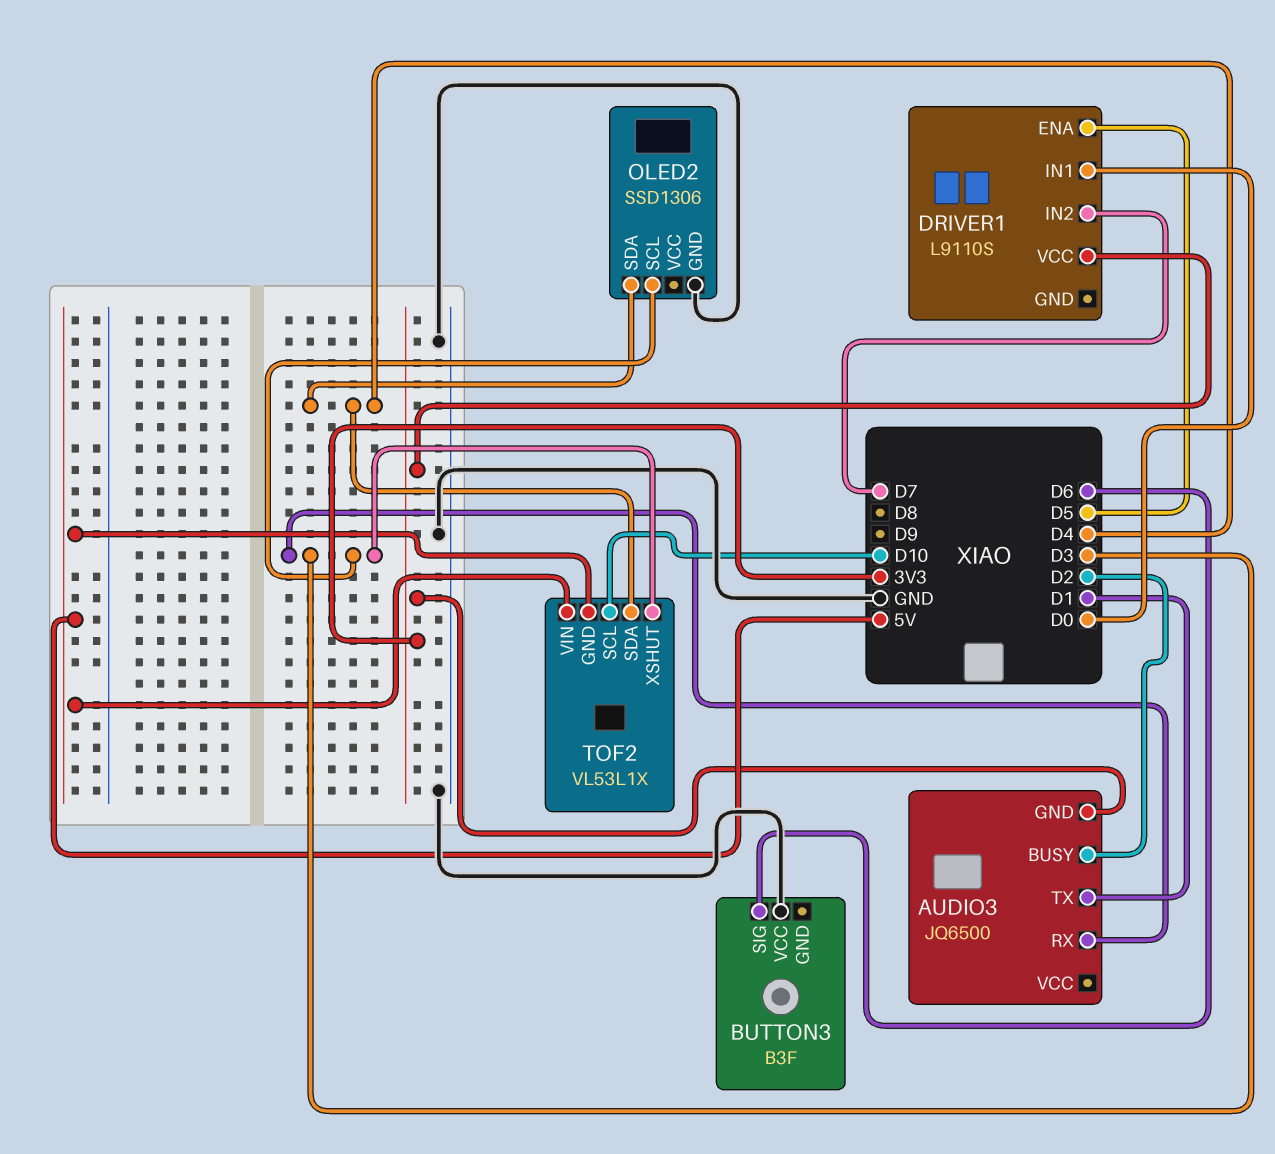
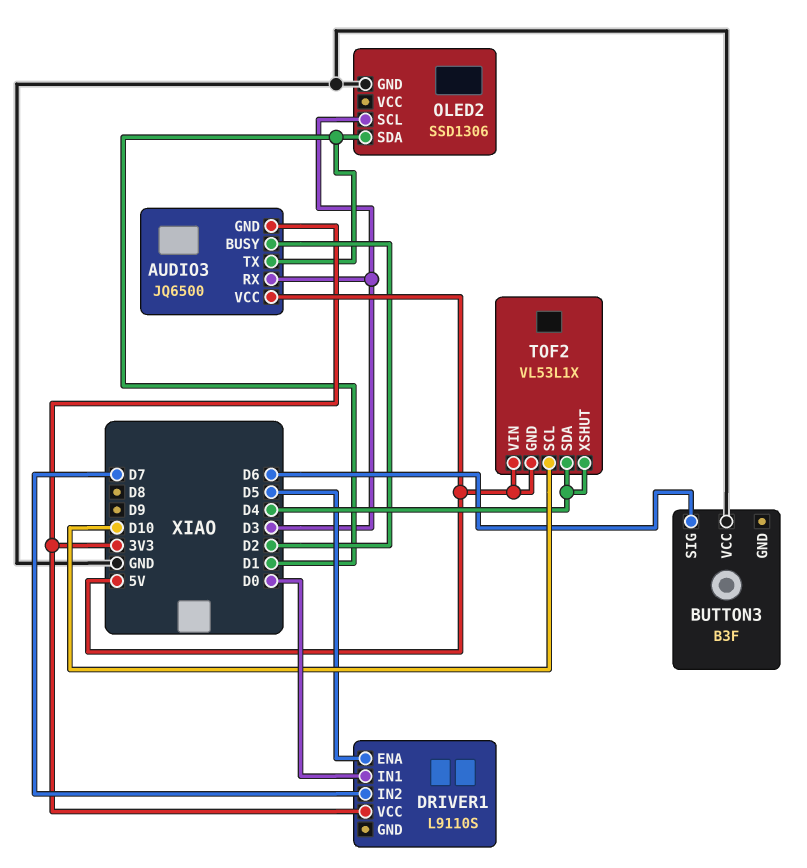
AUDIO3 pin VCC: none -> 5V
OLED2 pin SDA: D4 -> D1
TOF2 pin XSHUT: D3 -> D4

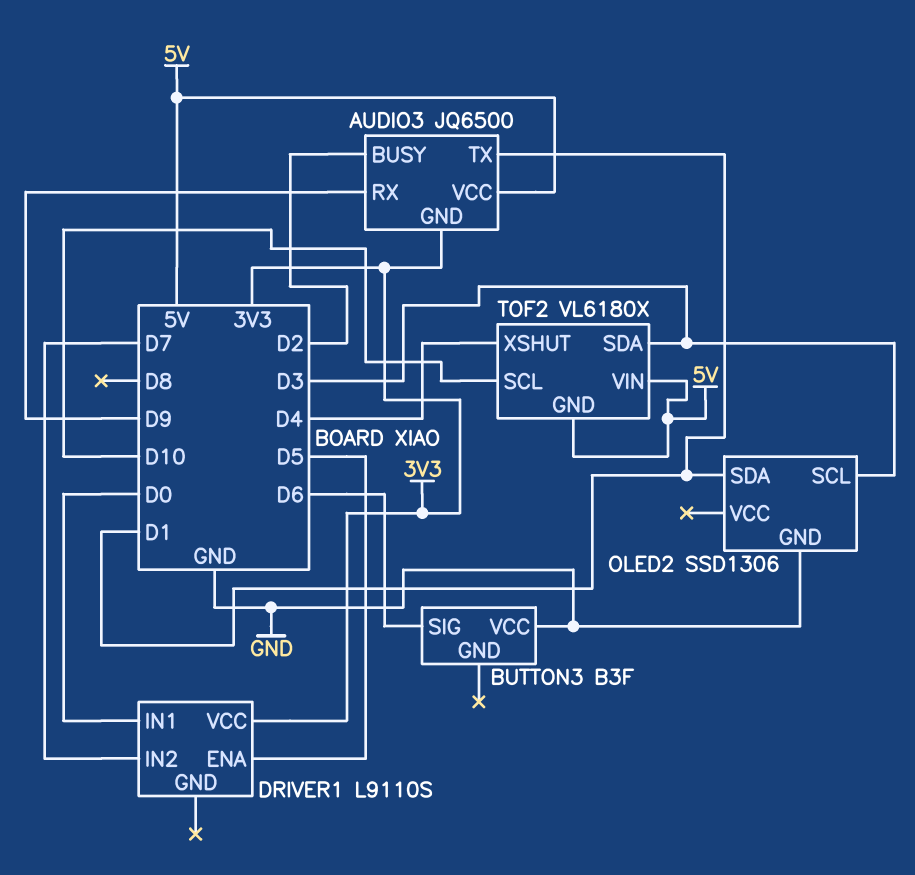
AUDIO3 pin RX: D3 -> D9
TOF2: VL53L1X -> VL6180X
TOF2 pin SDA: D4 -> D3

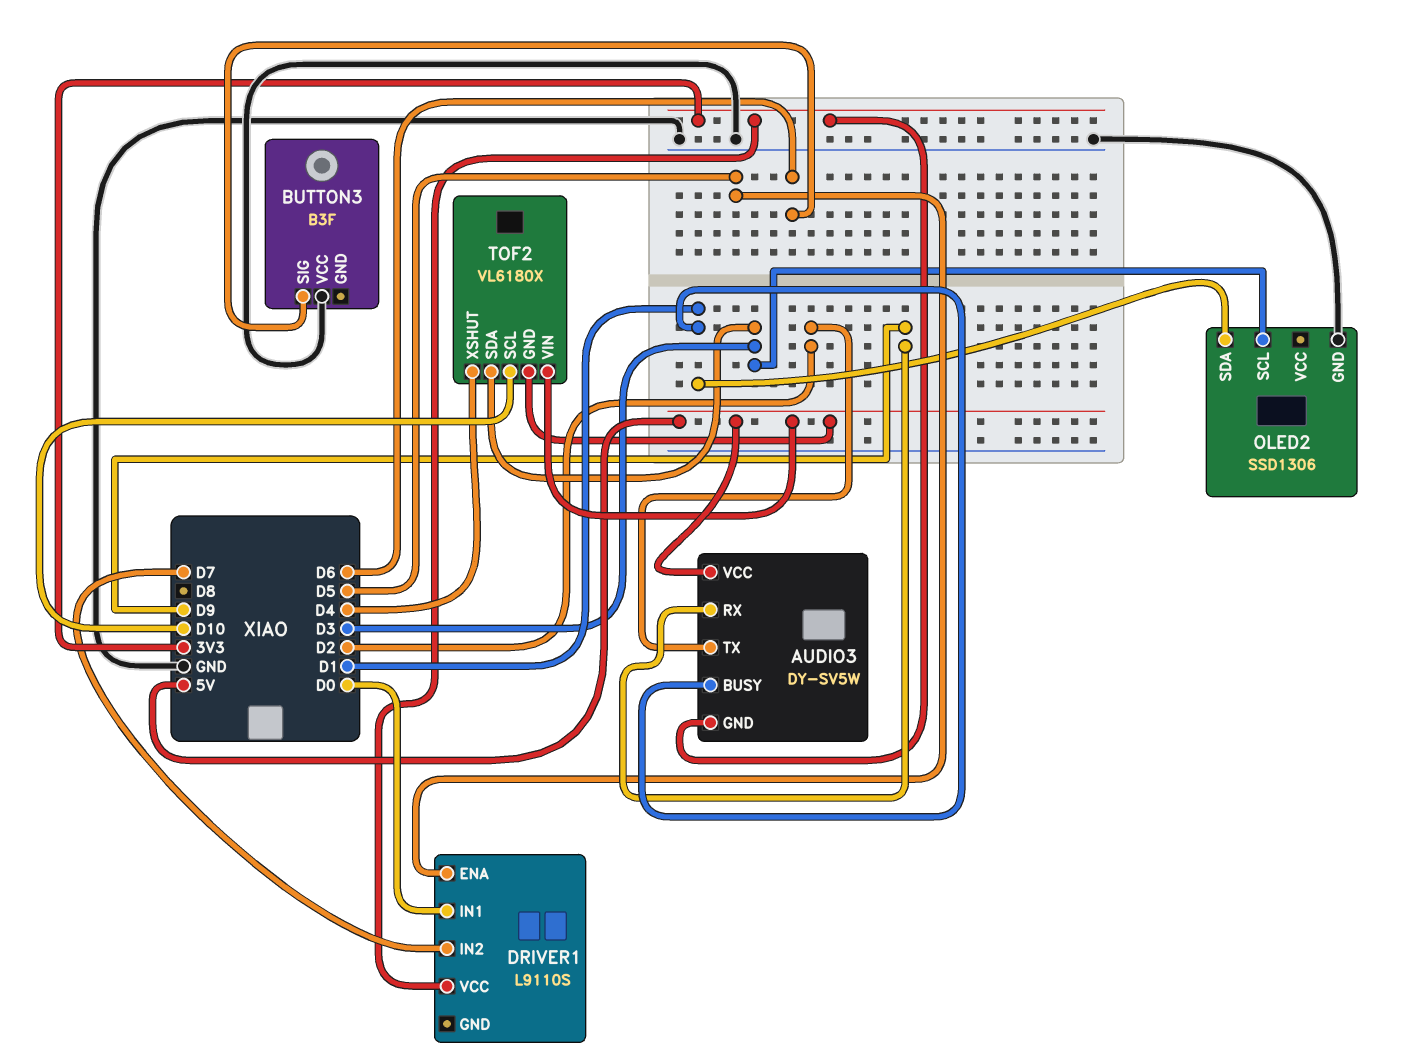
AUDIO3: JQ6500 -> DY-SV5W
AUDIO3 pin BUSY: D2 -> D1
AUDIO3 pin TX: D1 -> D2

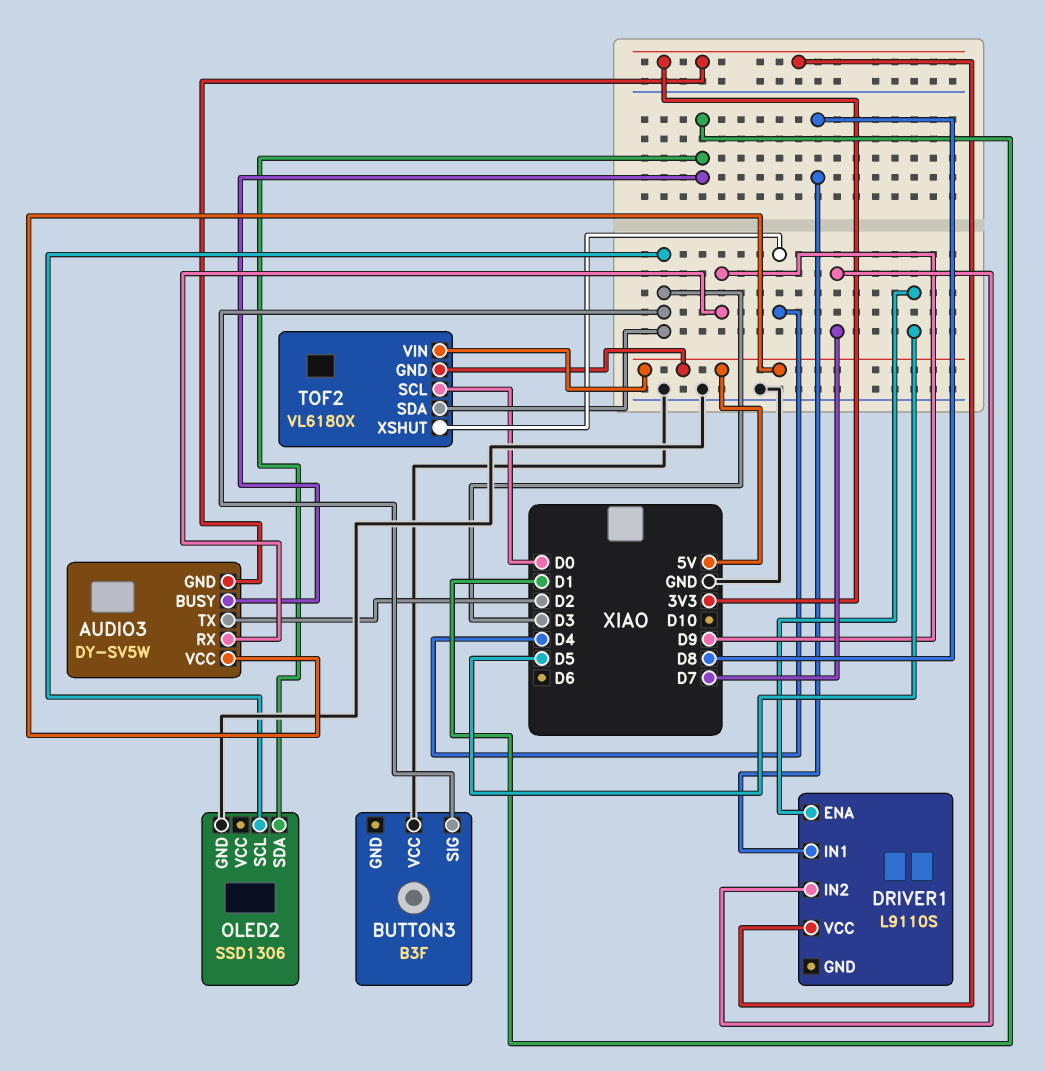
BUTTON3 pin SIG: D6 -> D3
DRIVER1 pin IN1: D0 -> D8
TOF2 pin SCL: D10 -> D0

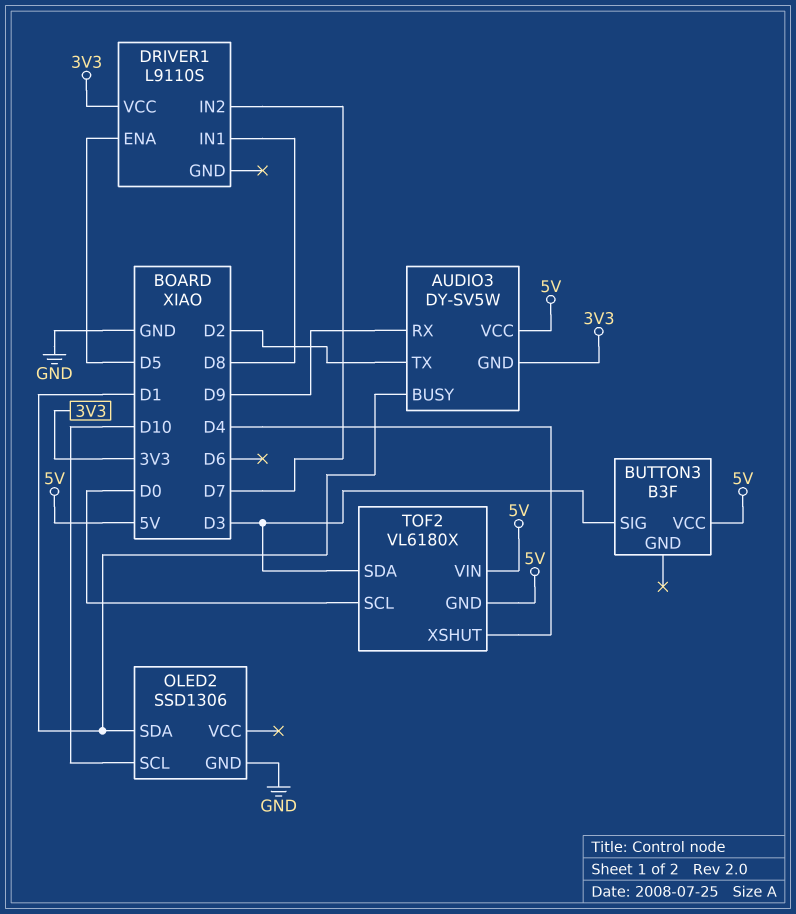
BUTTON3 pin VCC: GND -> 5V
OLED2 pin SCL: D3 -> D10

